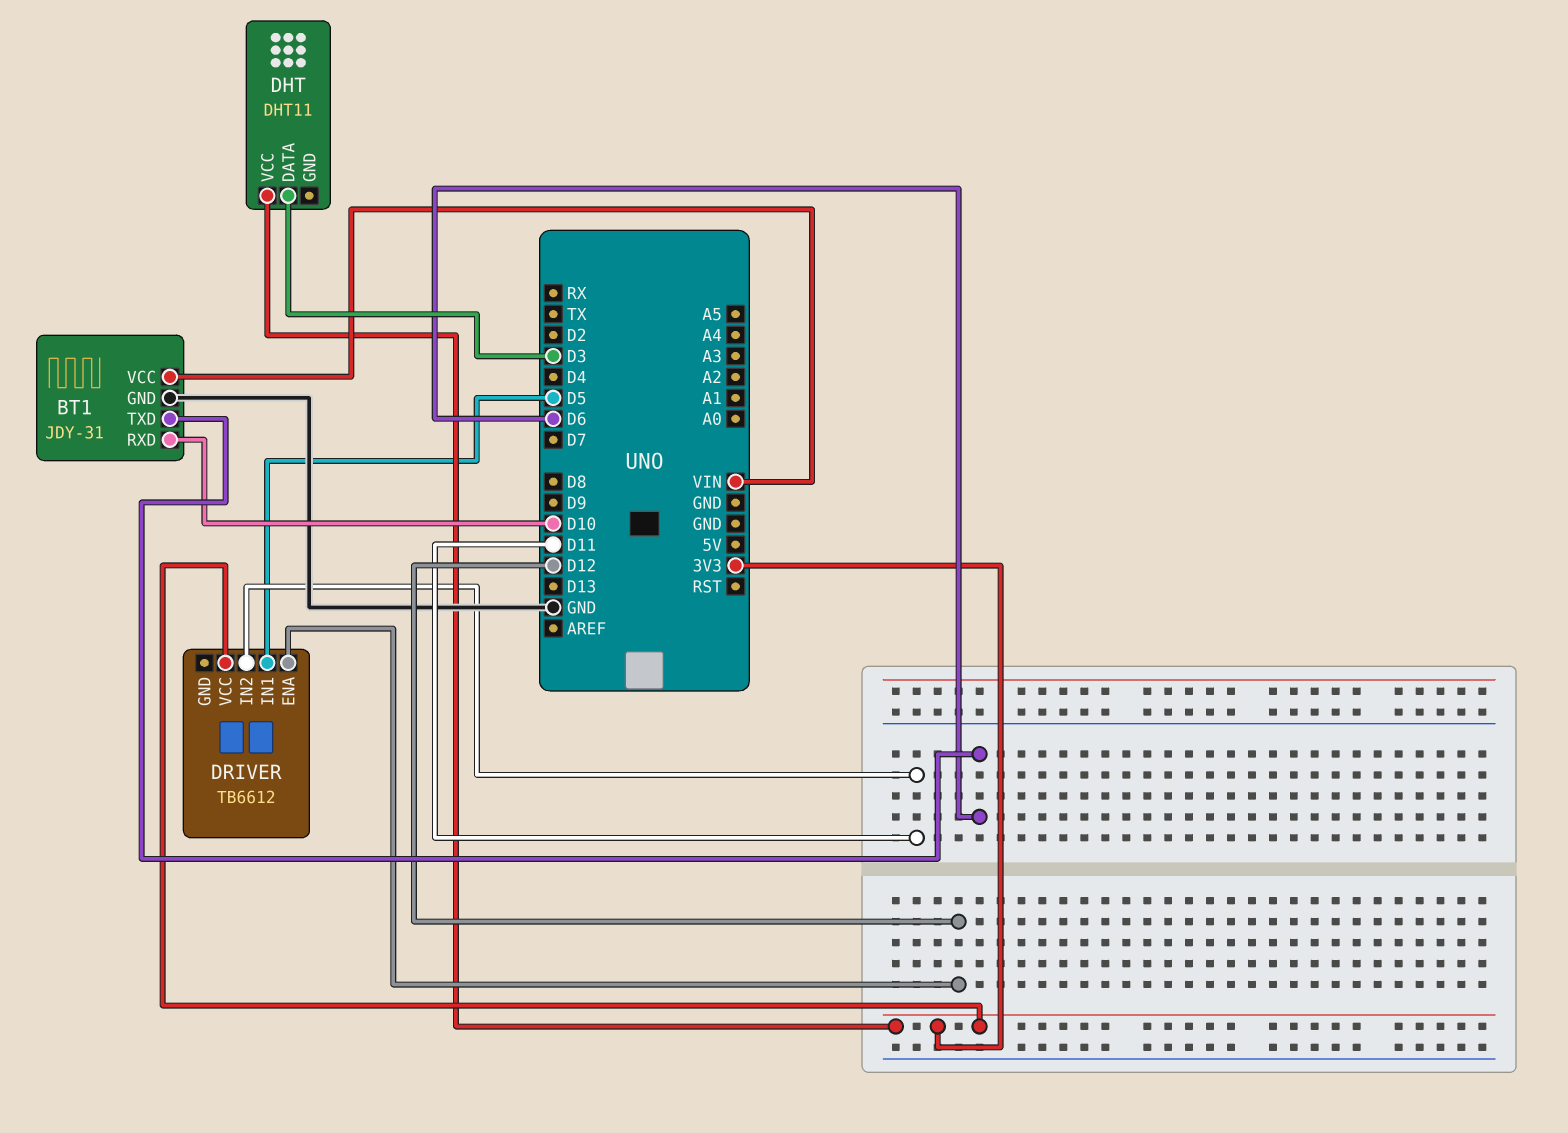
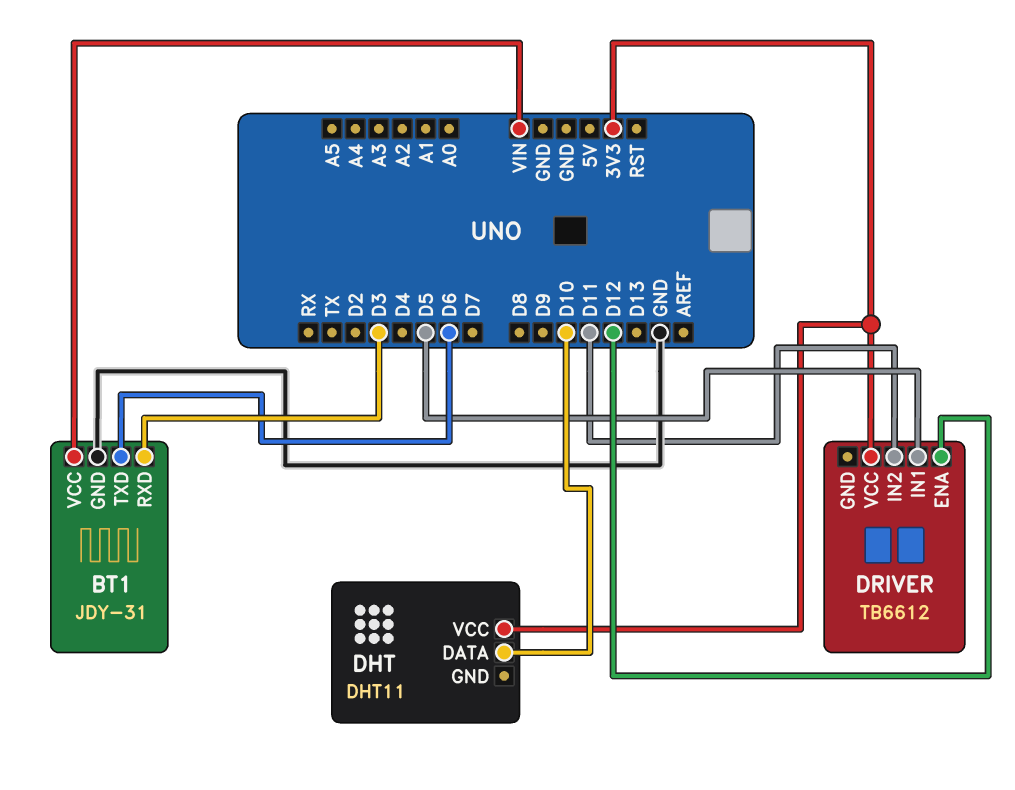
BT1 pin RXD: D10 -> D3
DHT pin DATA: D3 -> D10

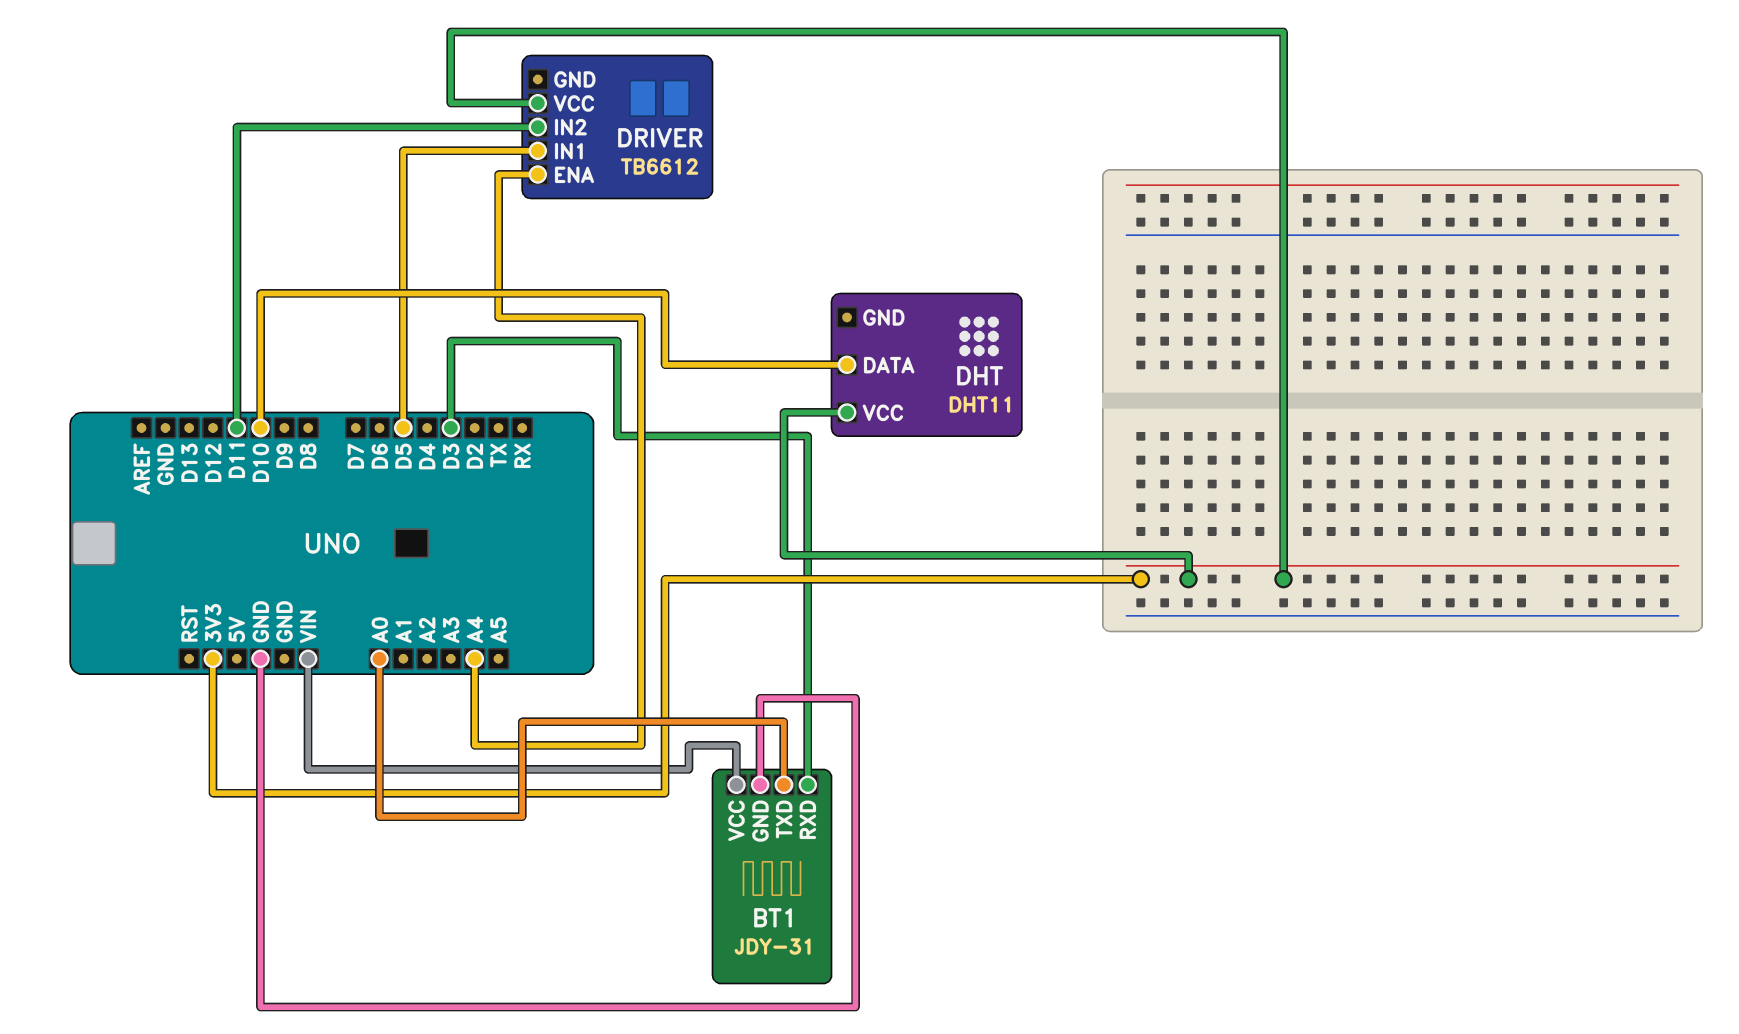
BT1 pin TXD: D6 -> A0
DRIVER pin ENA: D12 -> A4

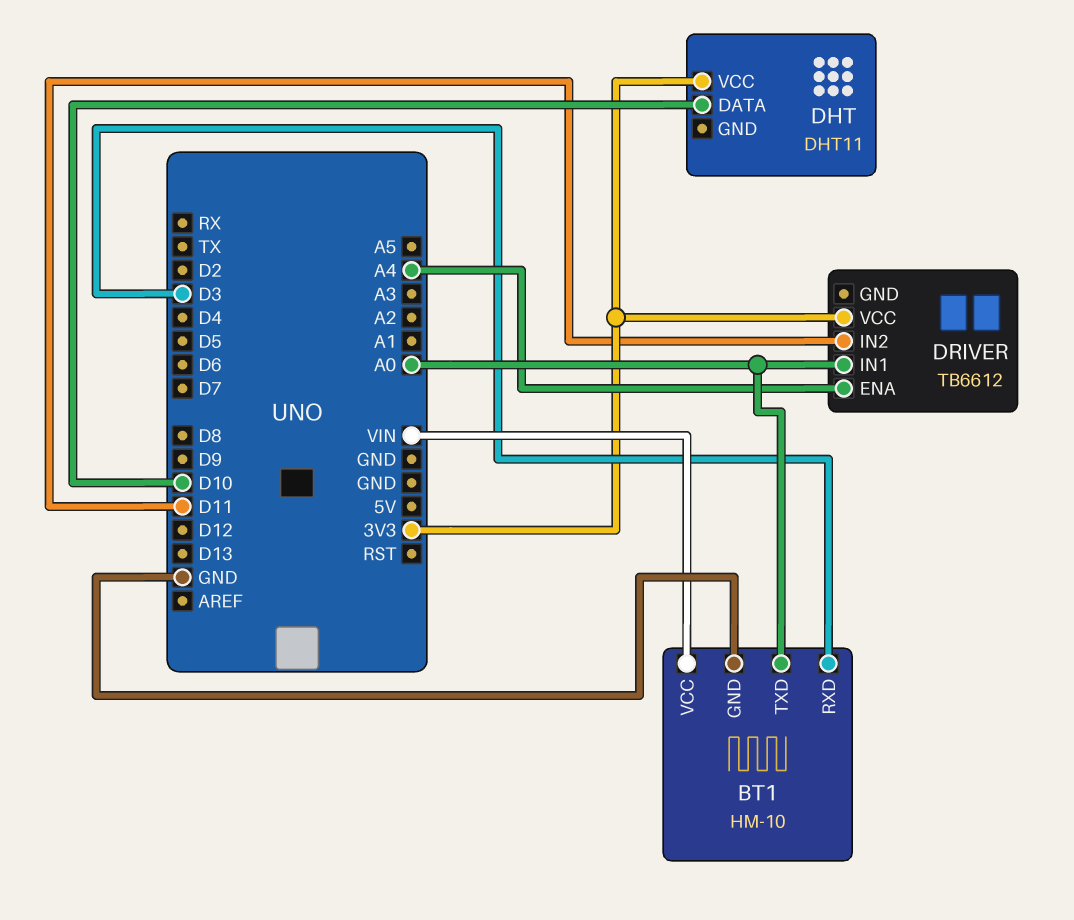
BT1: JDY-31 -> HM-10
DRIVER pin IN1: D5 -> A0

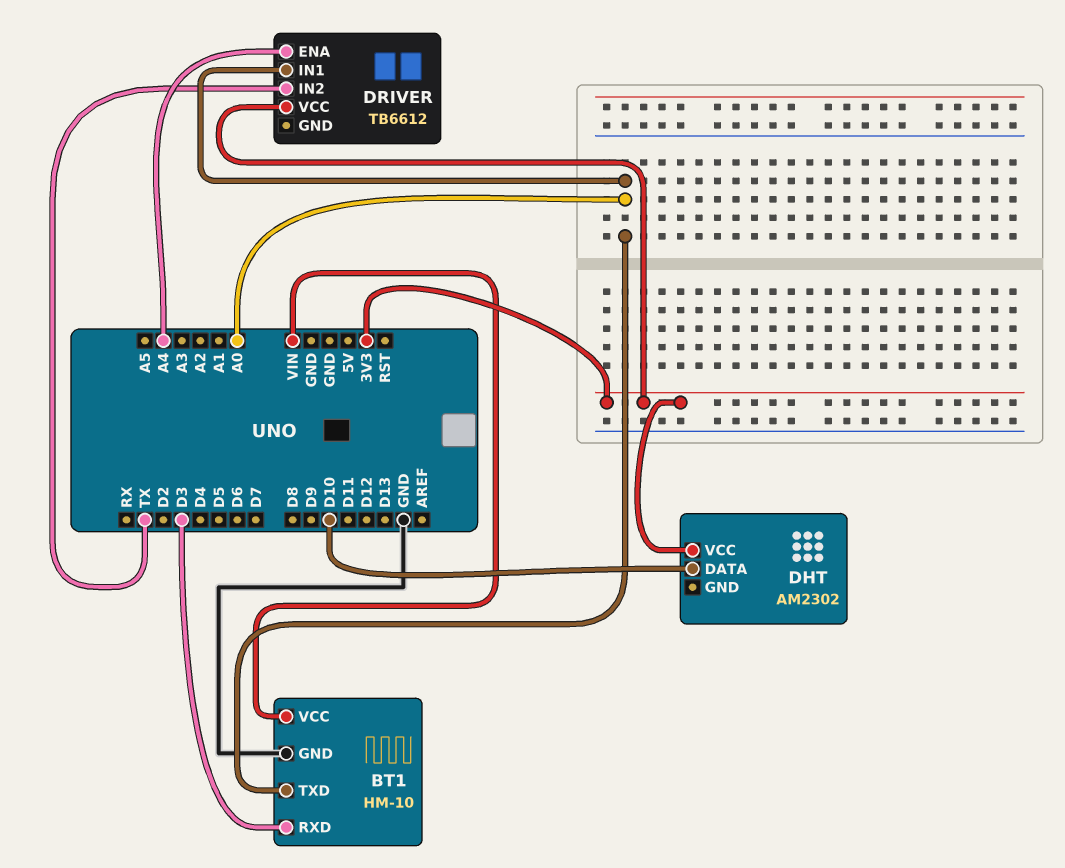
DHT: DHT11 -> AM2302
DRIVER pin IN2: D11 -> TX

